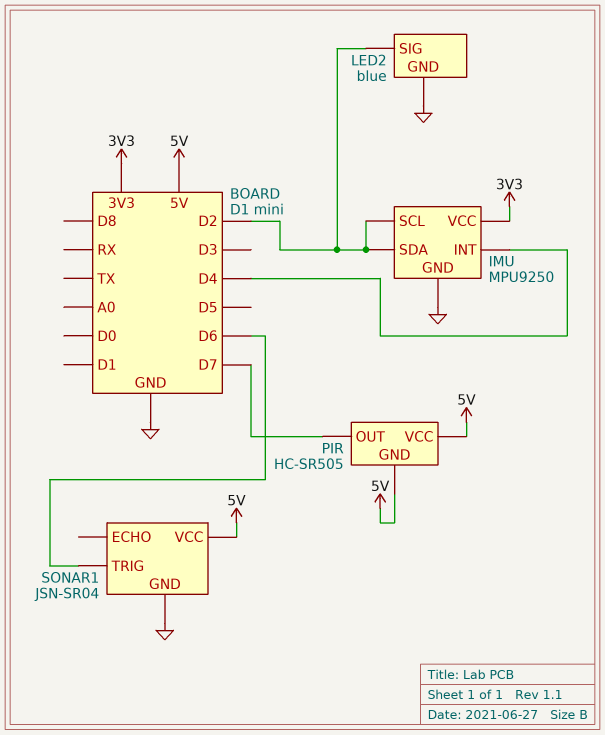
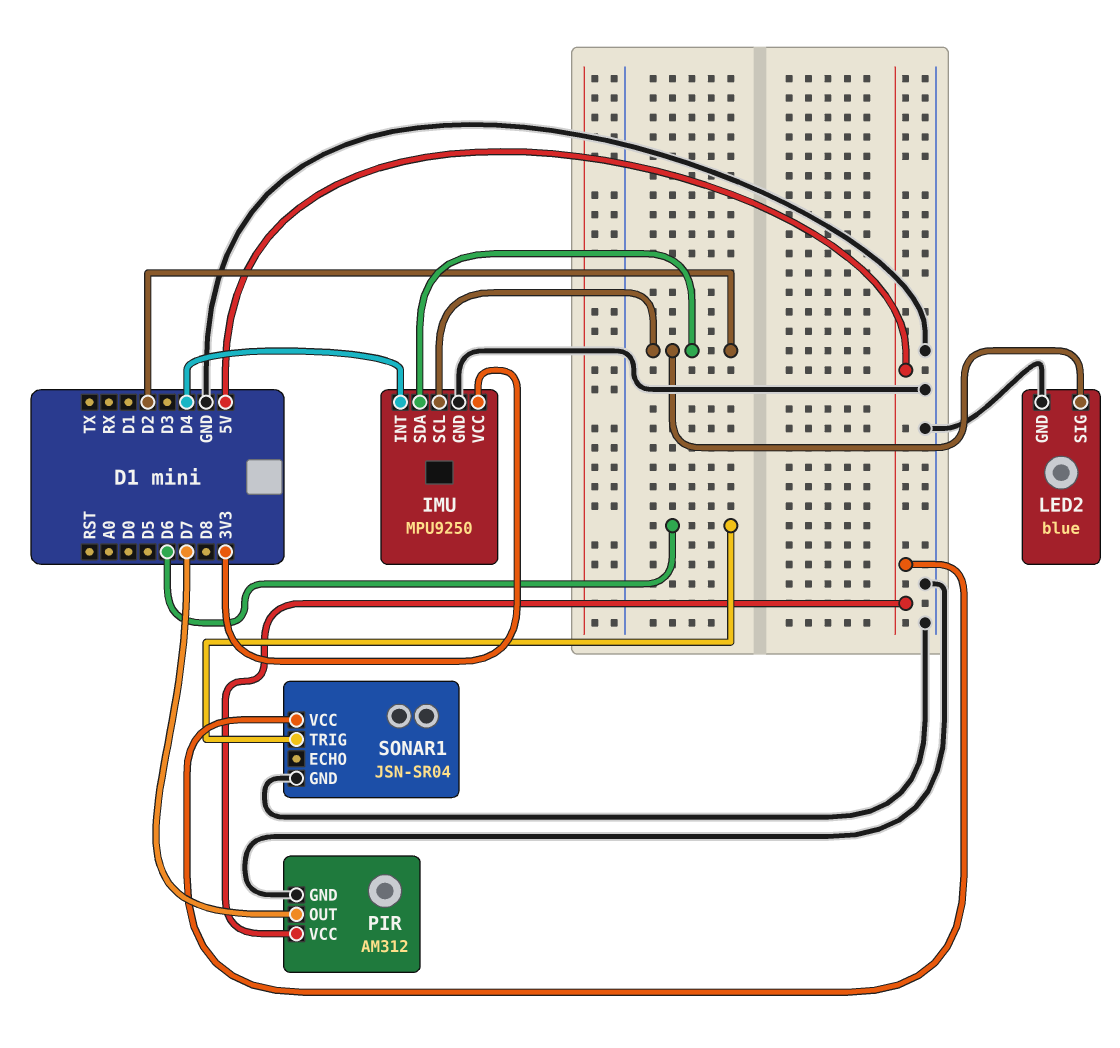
PIR: HC-SR505 -> AM312
PIR pin GND: 5V -> GND

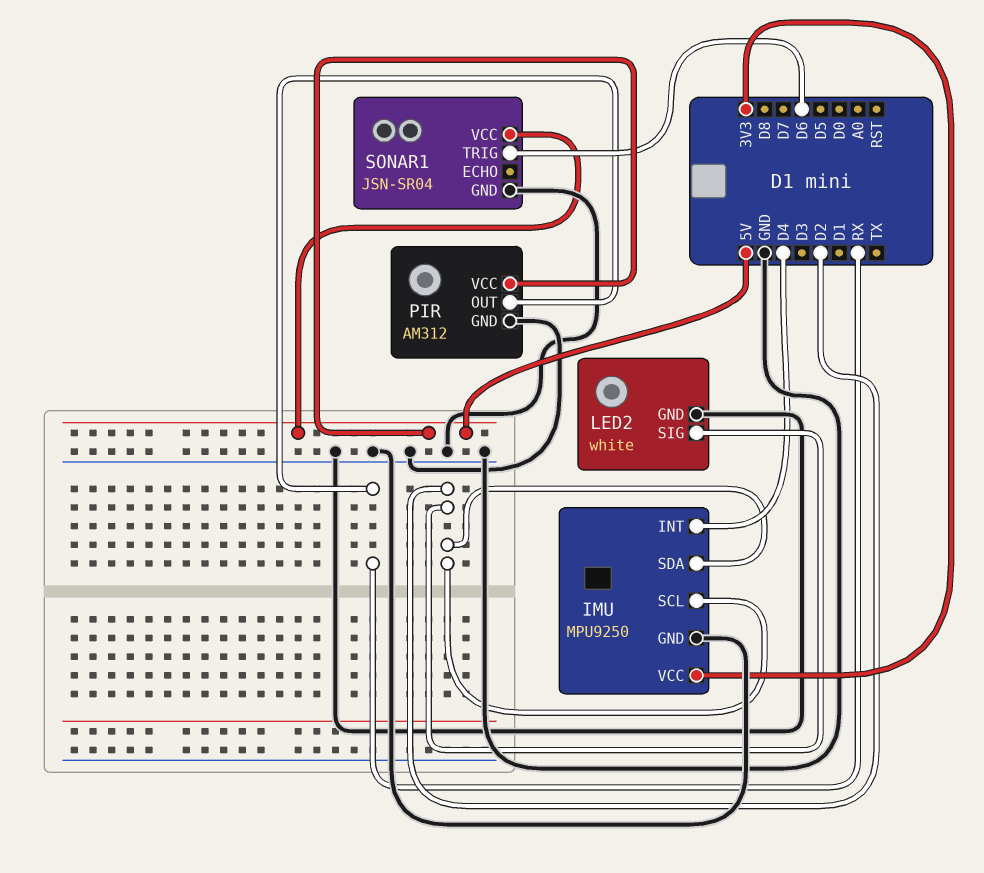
LED2: blue -> white
PIR pin OUT: D7 -> RX

